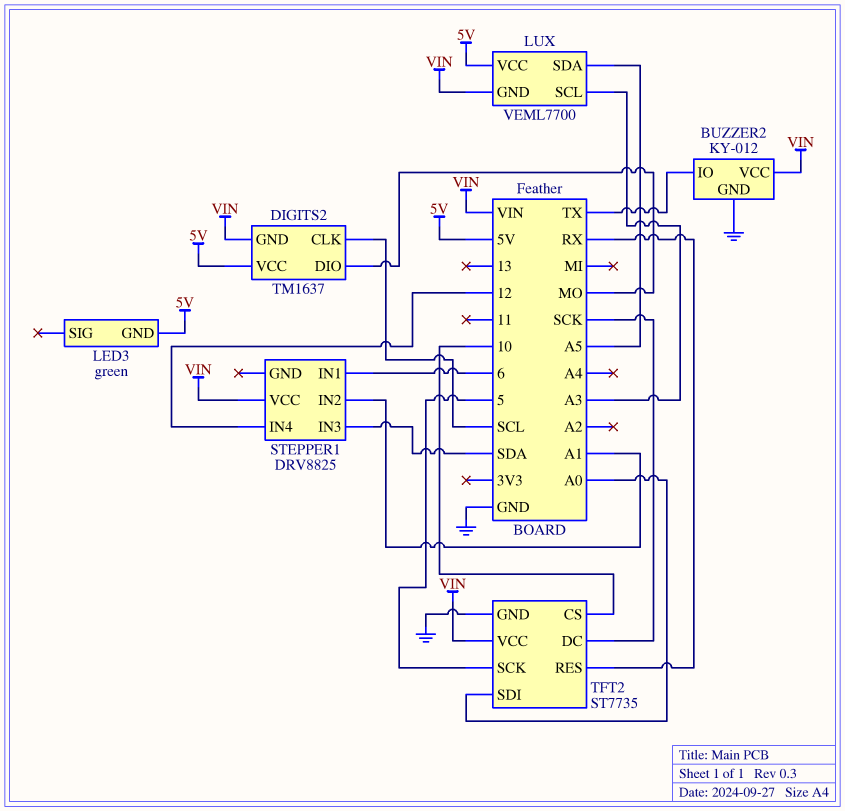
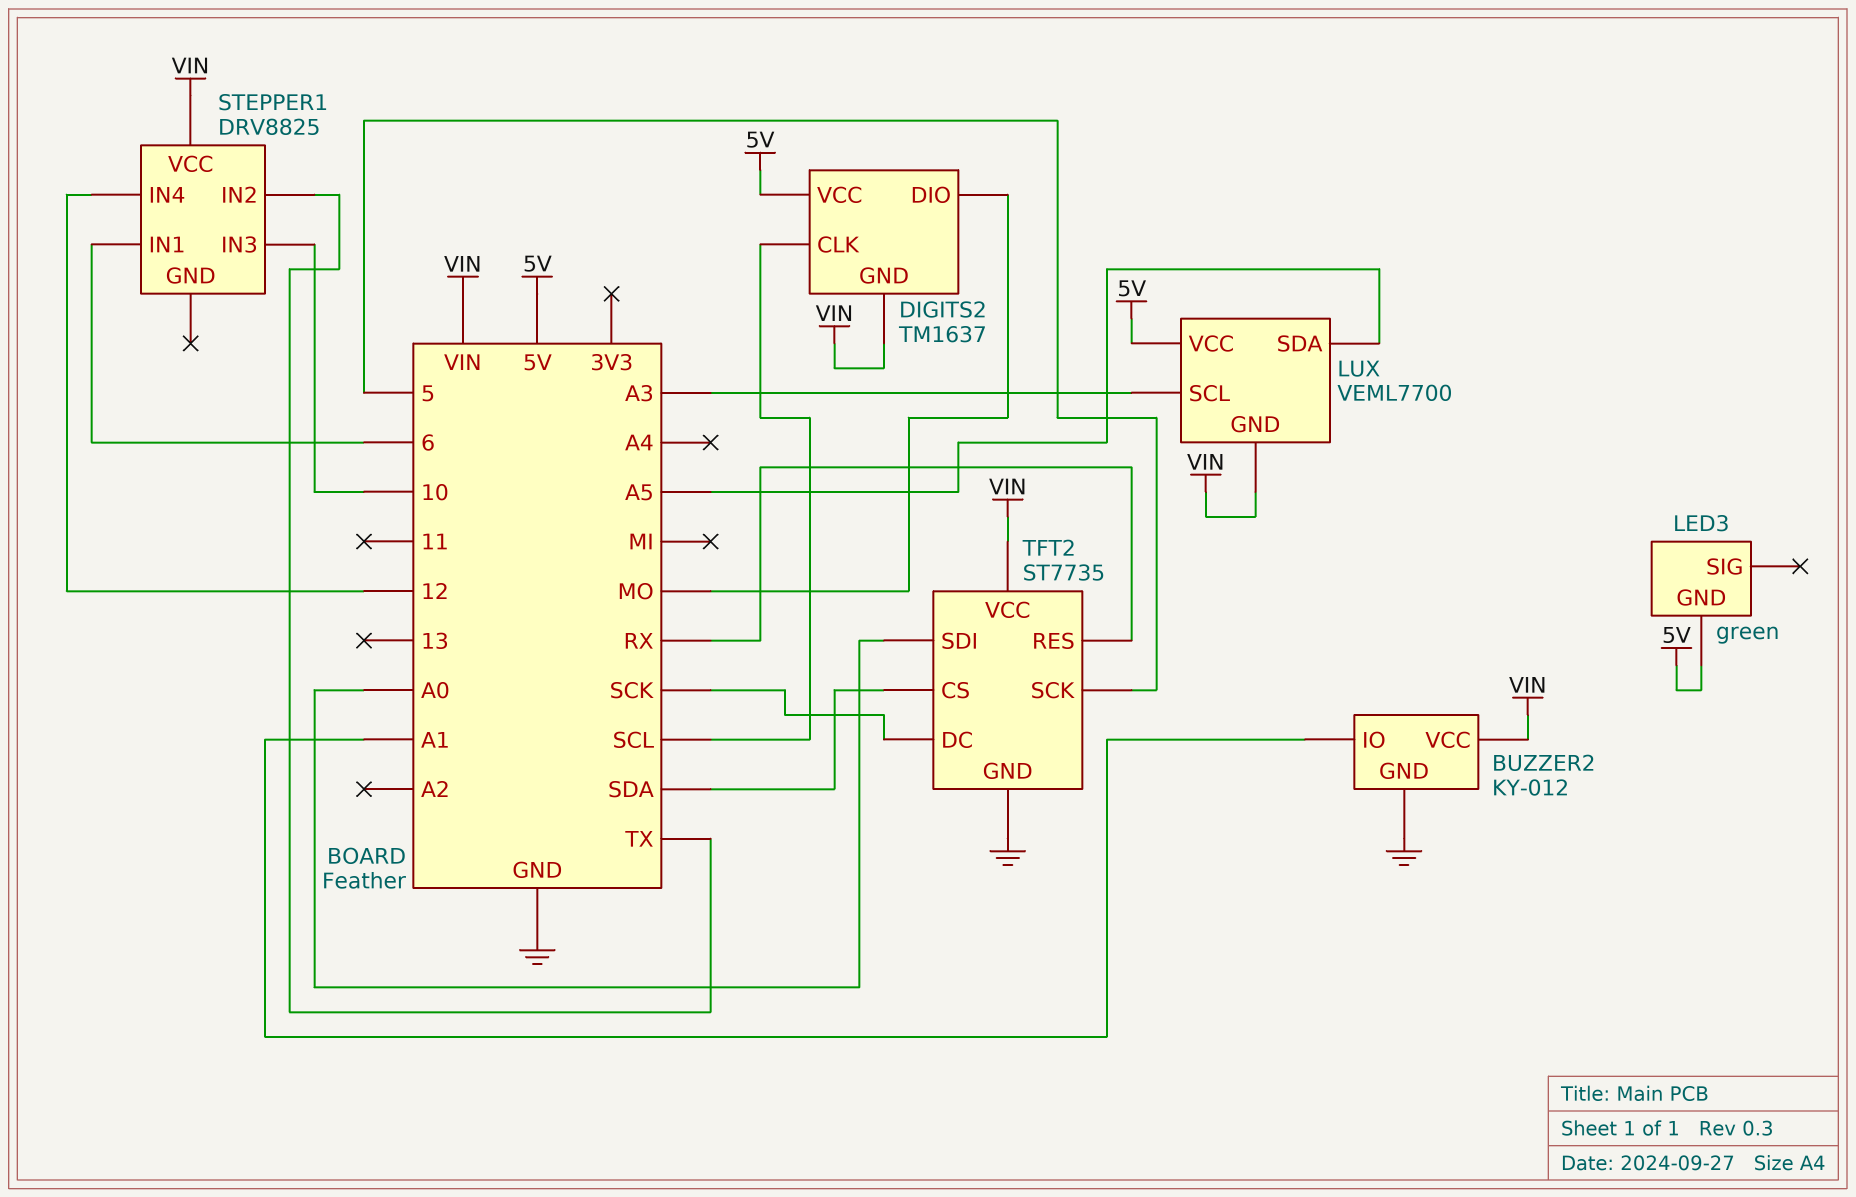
BUZZER2 pin IO: TX -> A1
STEPPER1 pin IN2: A1 -> TX
STEPPER1 pin IN3: SDA -> 10
TFT2 pin CS: 10 -> SDA

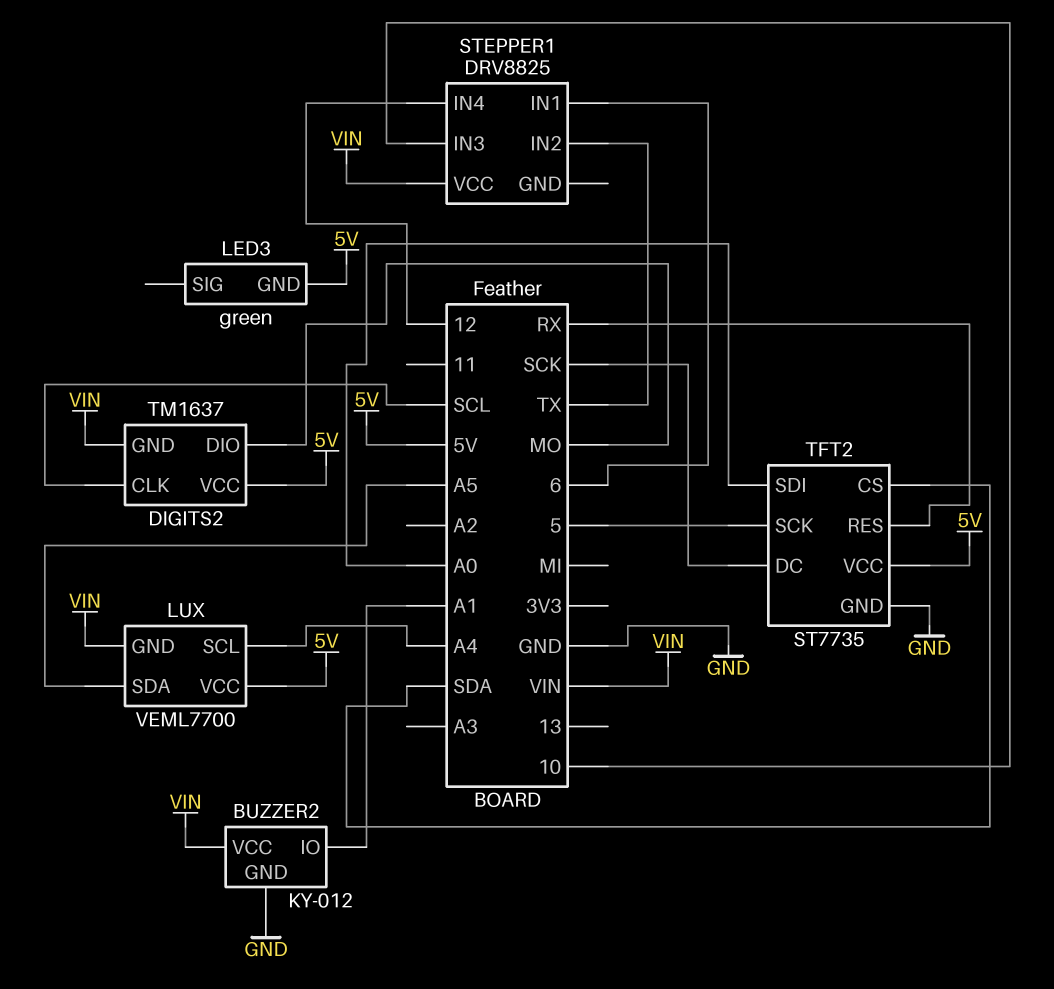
LUX pin SCL: A3 -> A4
TFT2 pin VCC: VIN -> 5V

